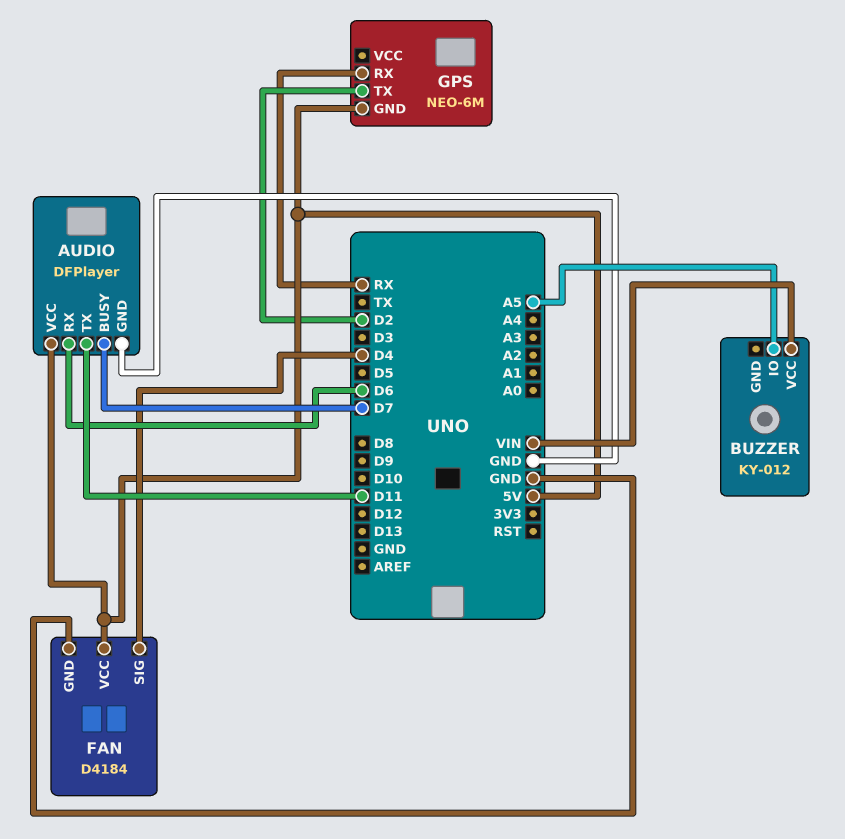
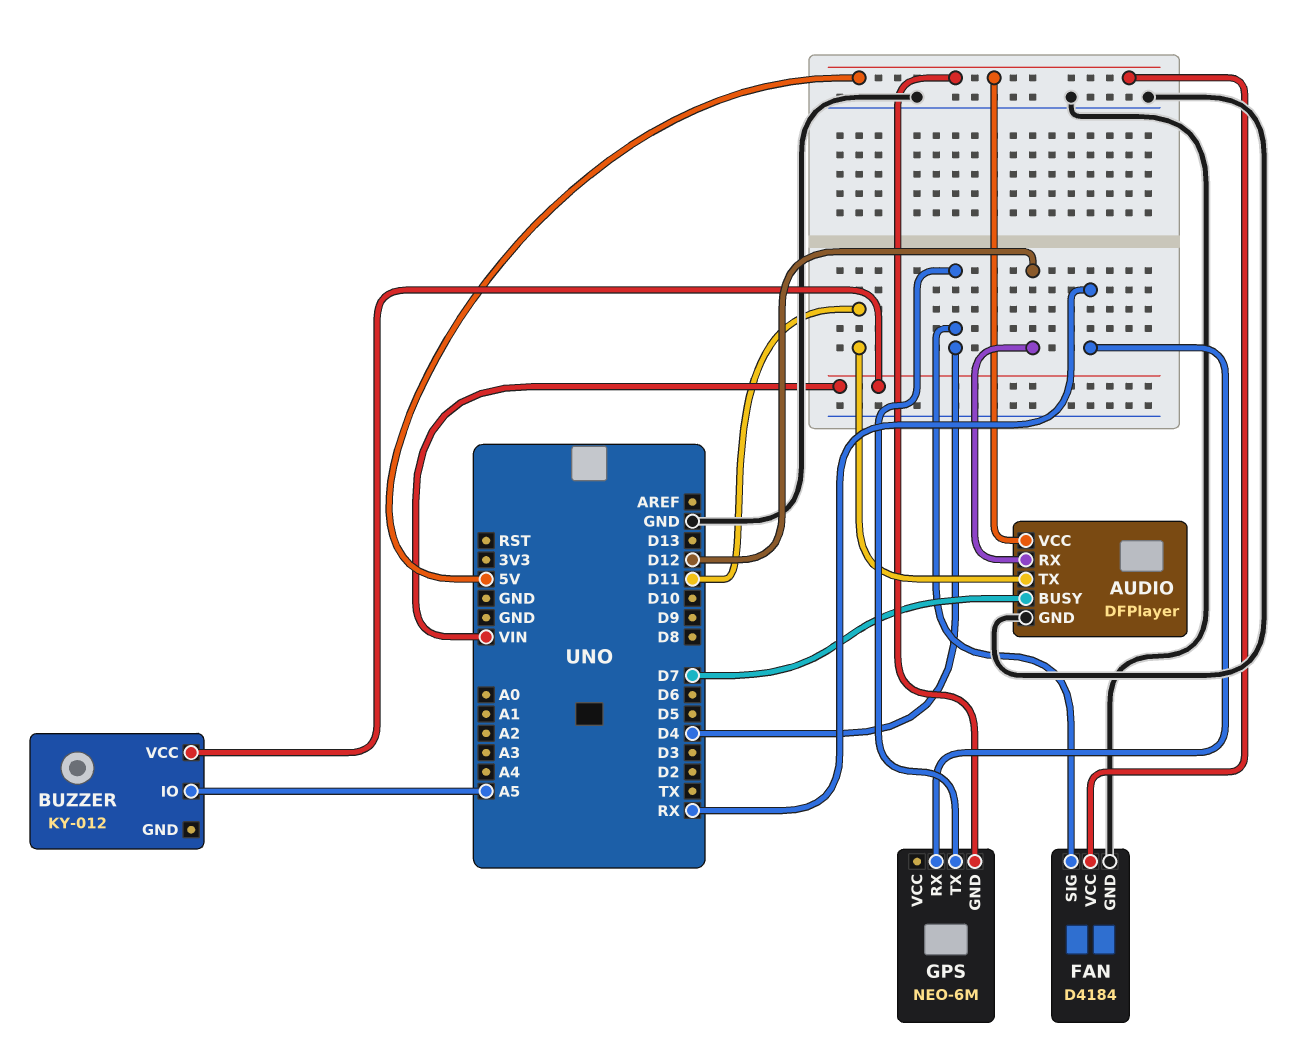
AUDIO pin RX: D6 -> D12
GPS pin TX: D2 -> D4

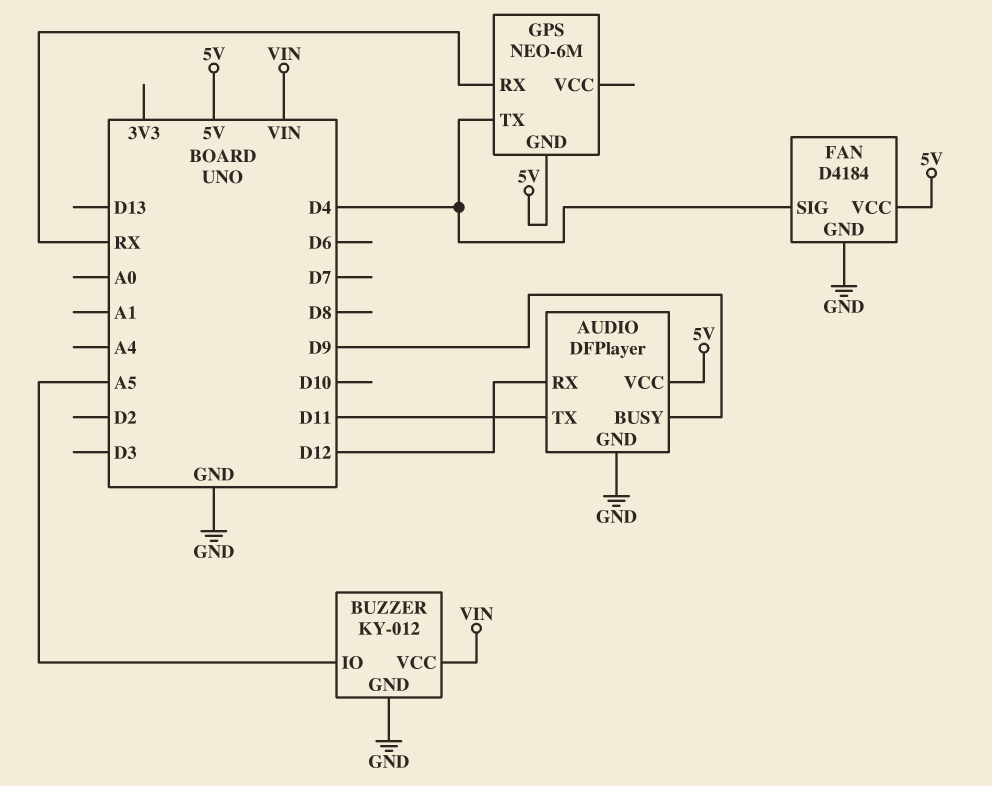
AUDIO pin BUSY: D7 -> D9
BUZZER pin GND: none -> GND

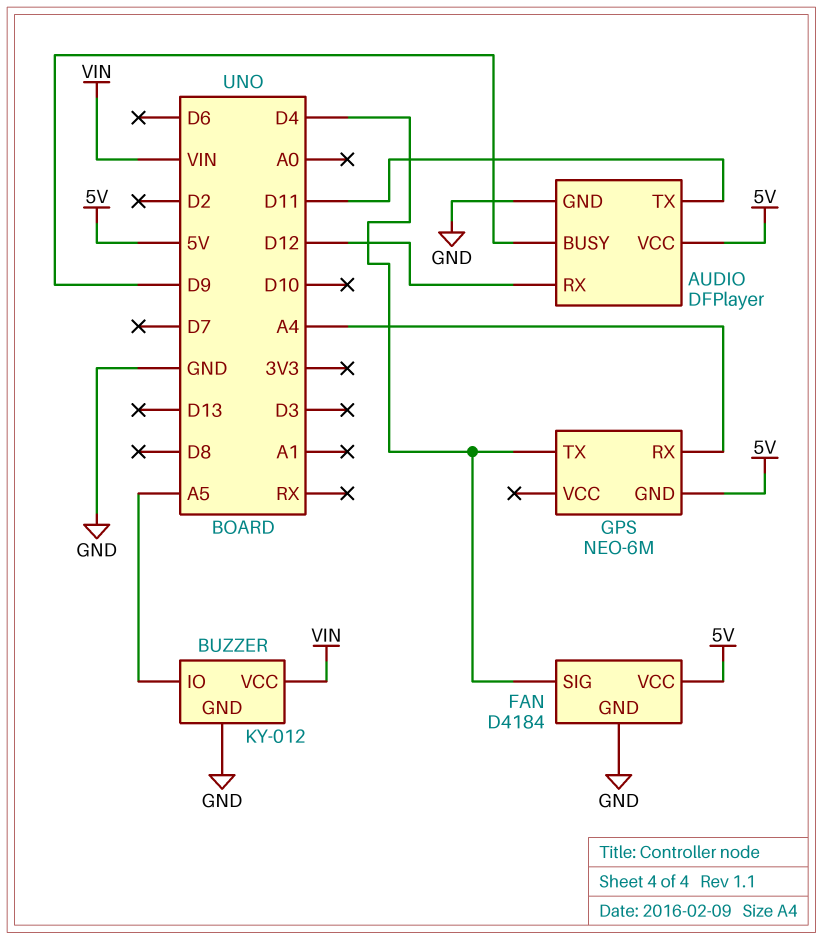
GPS pin RX: RX -> A4

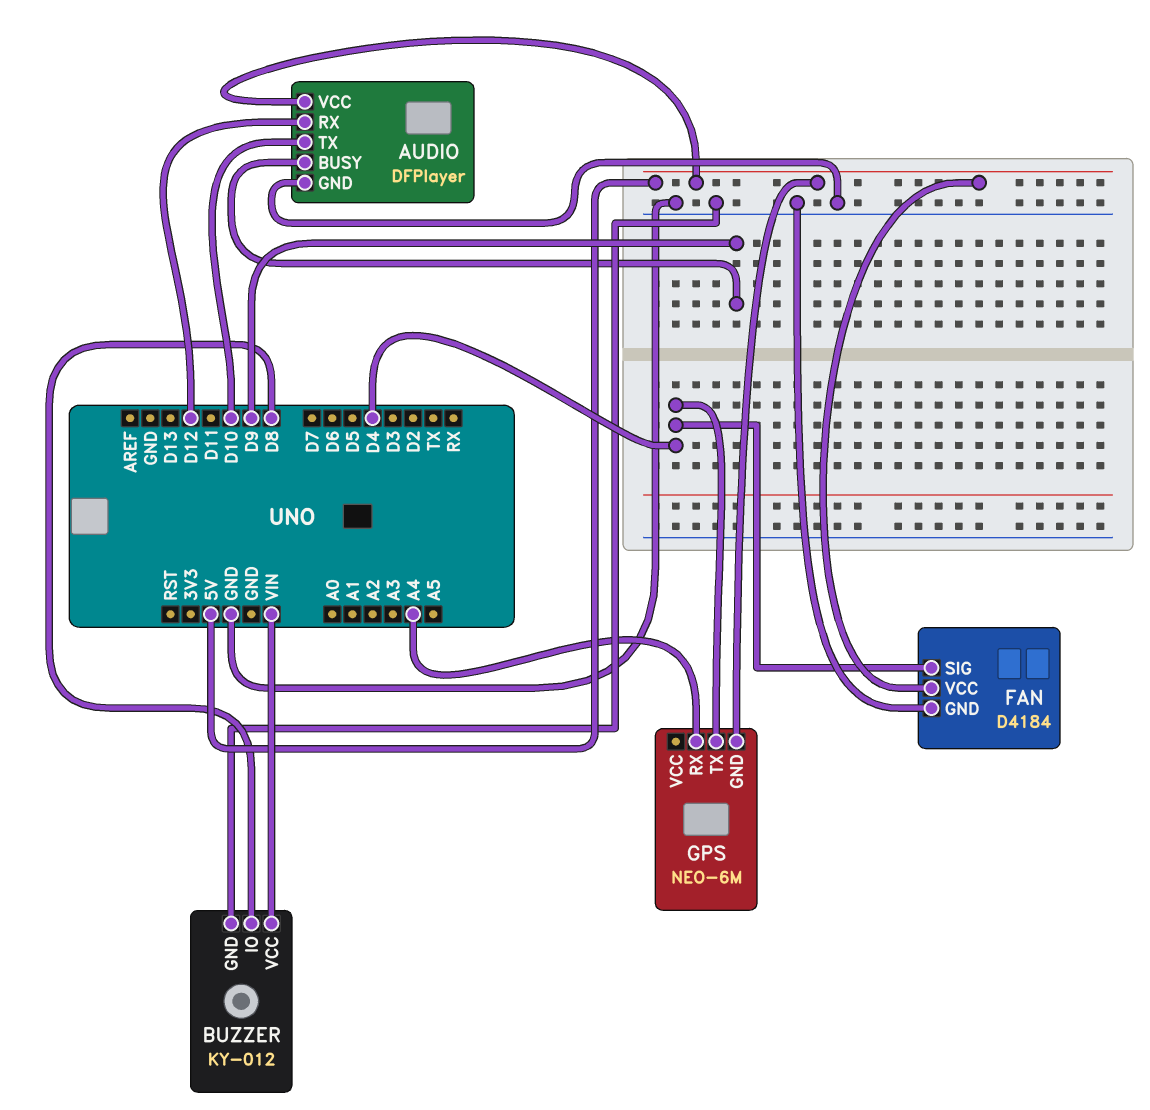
AUDIO pin TX: D11 -> D10
BUZZER pin IO: A5 -> D8

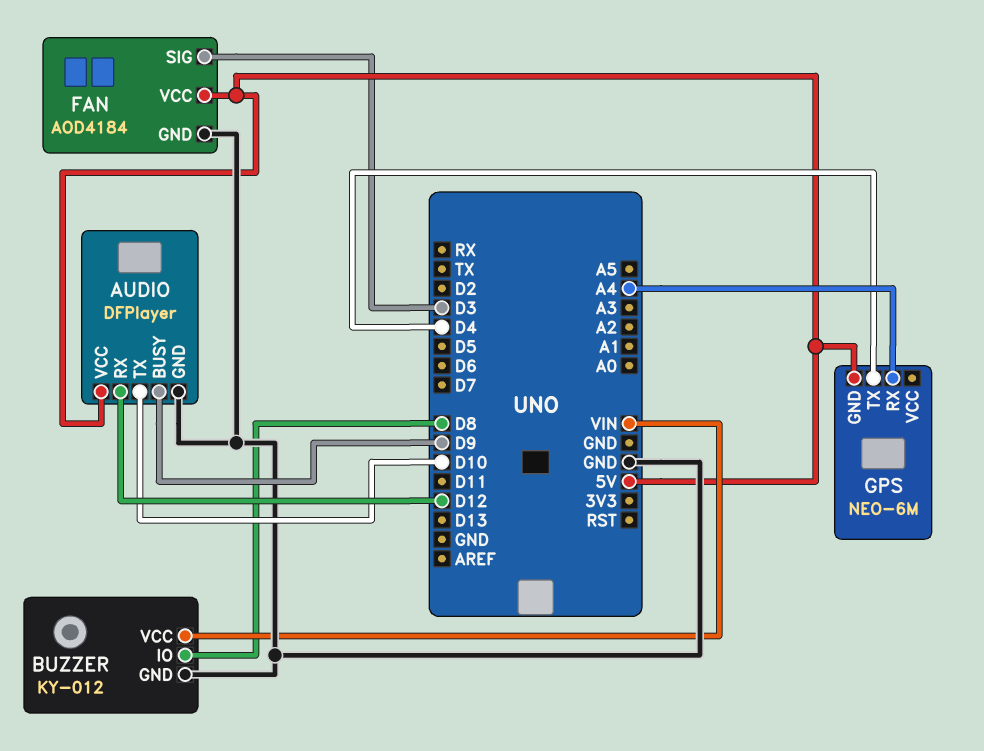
FAN: D4184 -> AOD4184
FAN pin SIG: D4 -> D3

